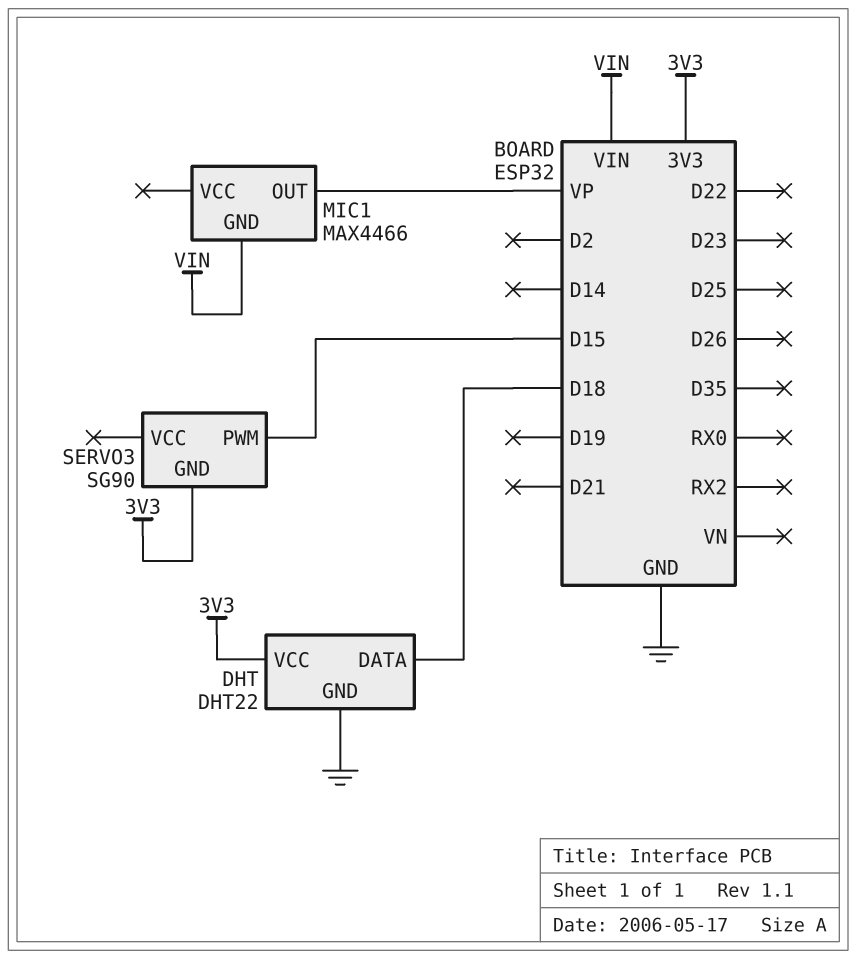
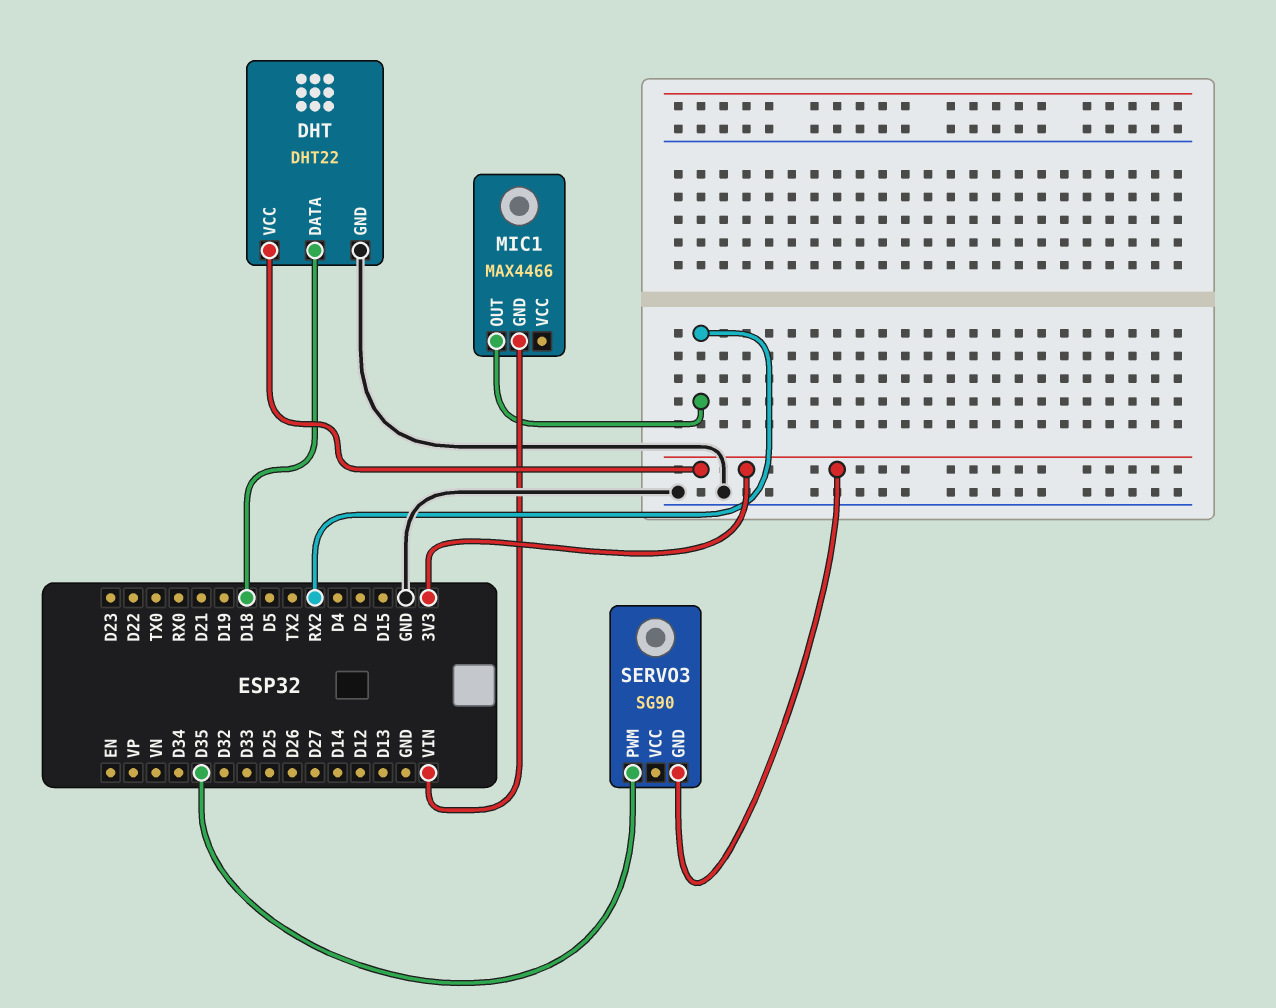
MIC1 pin OUT: VP -> RX2
SERVO3 pin PWM: D15 -> D35

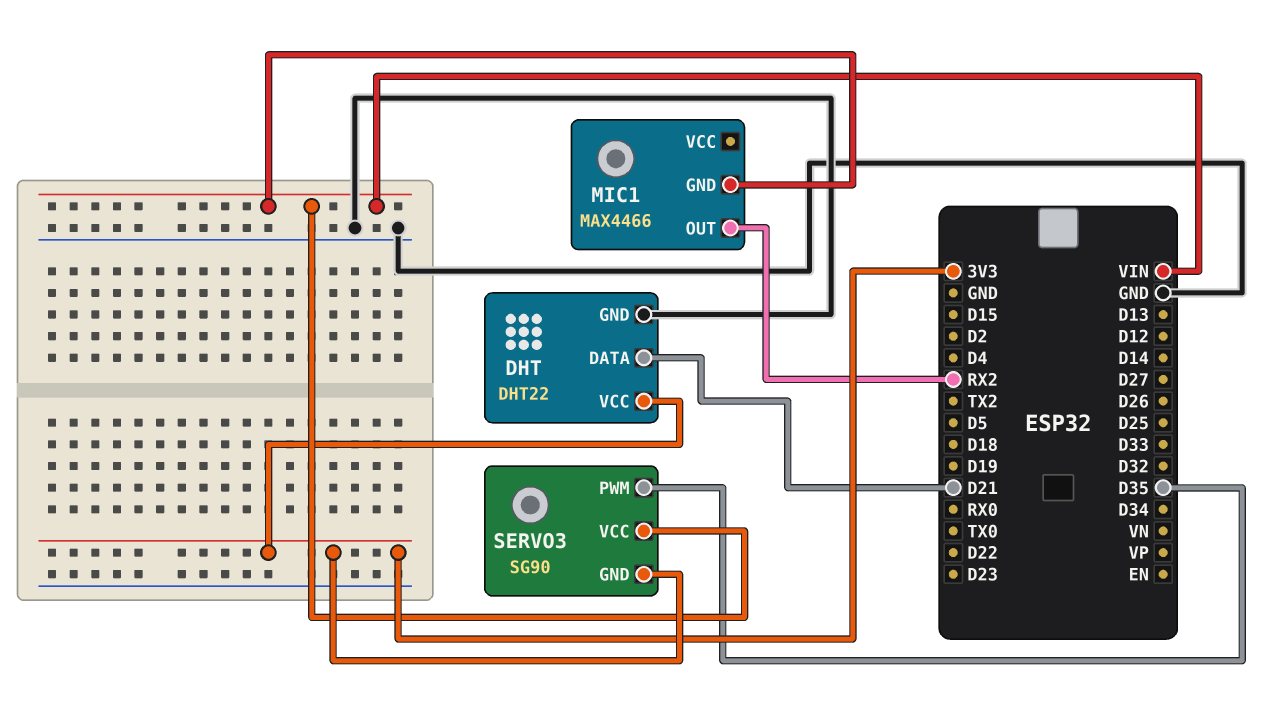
DHT pin DATA: D18 -> D21
SERVO3 pin VCC: none -> VIN

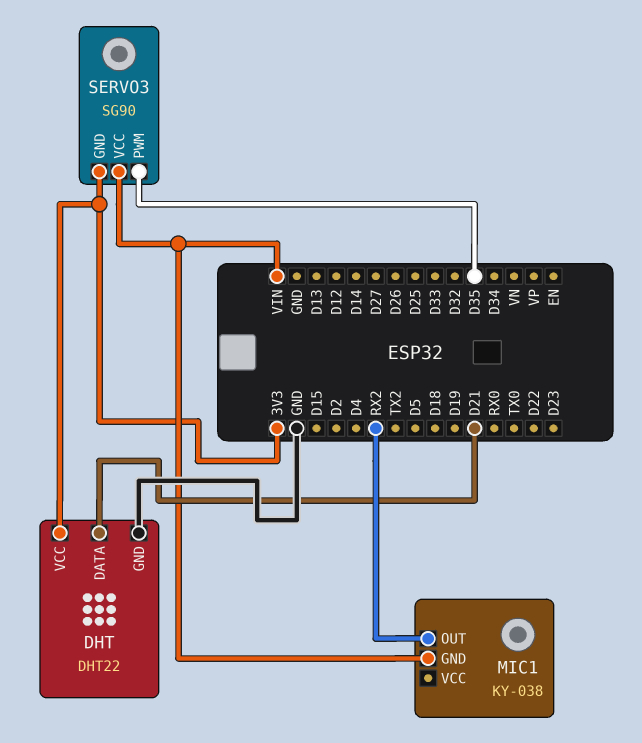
MIC1: MAX4466 -> KY-038

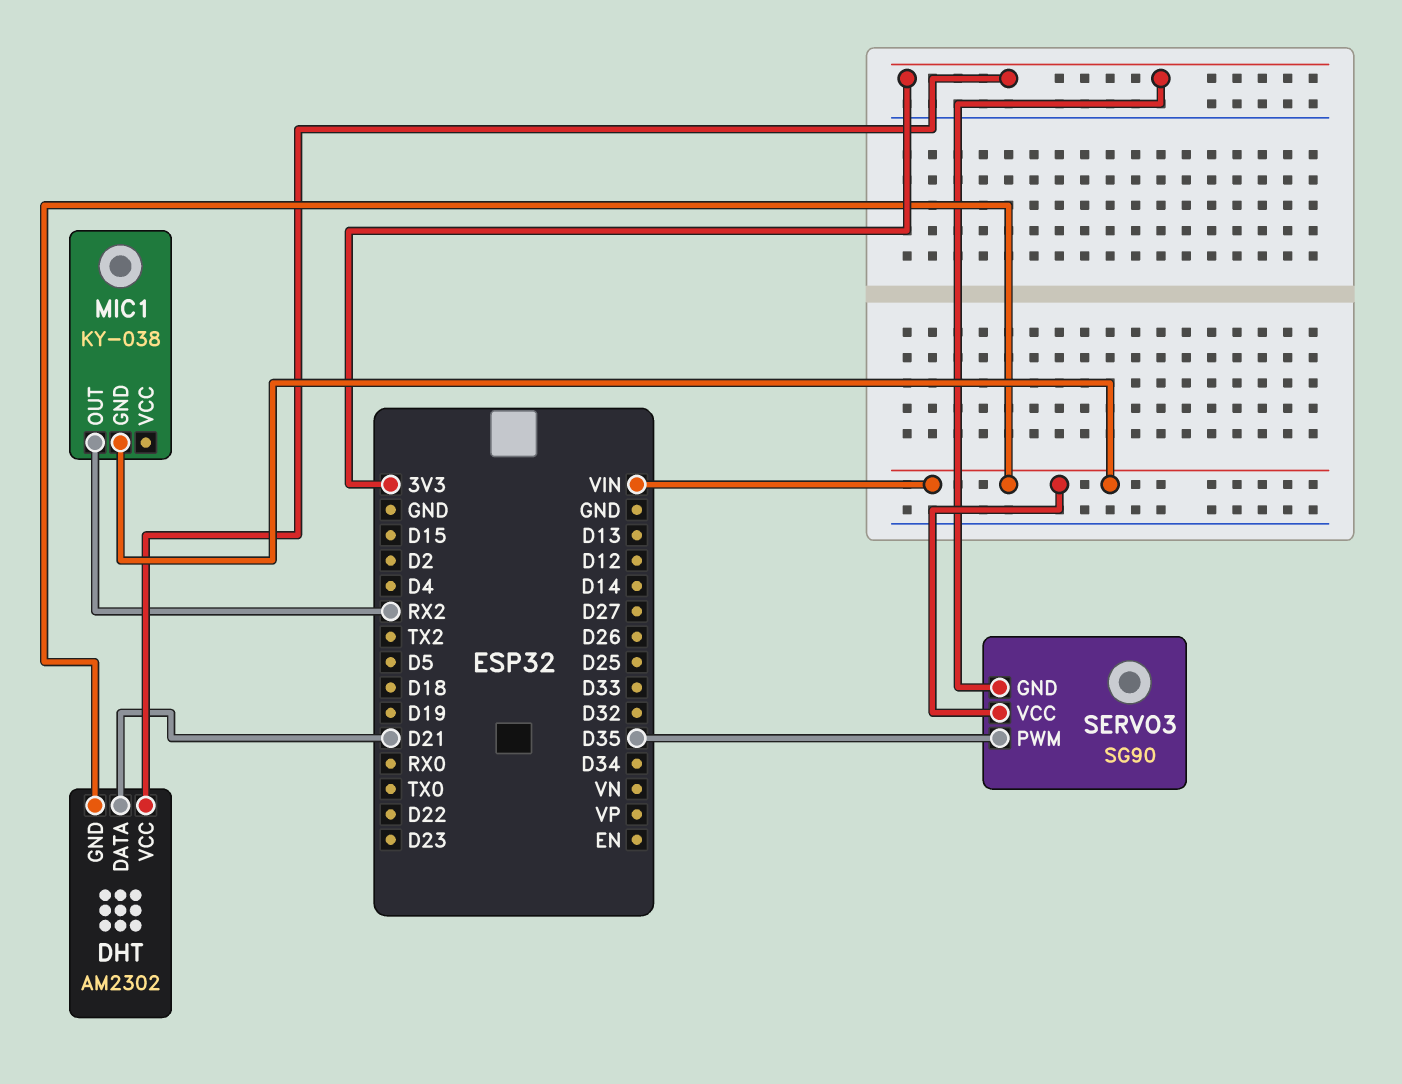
DHT: DHT22 -> AM2302
DHT pin GND: GND -> VIN

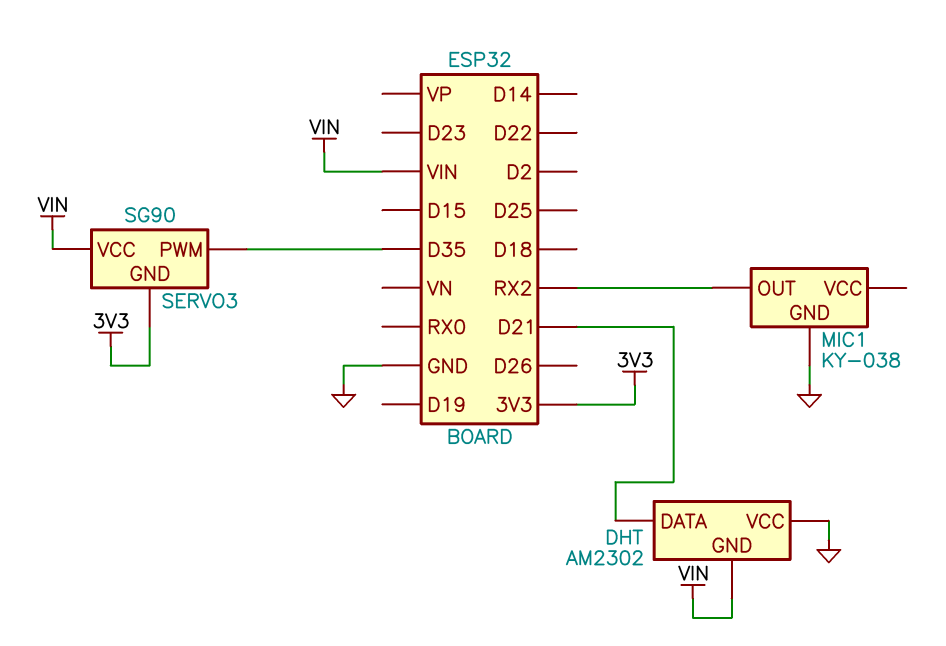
DHT pin VCC: 3V3 -> GND
MIC1 pin GND: VIN -> GND

